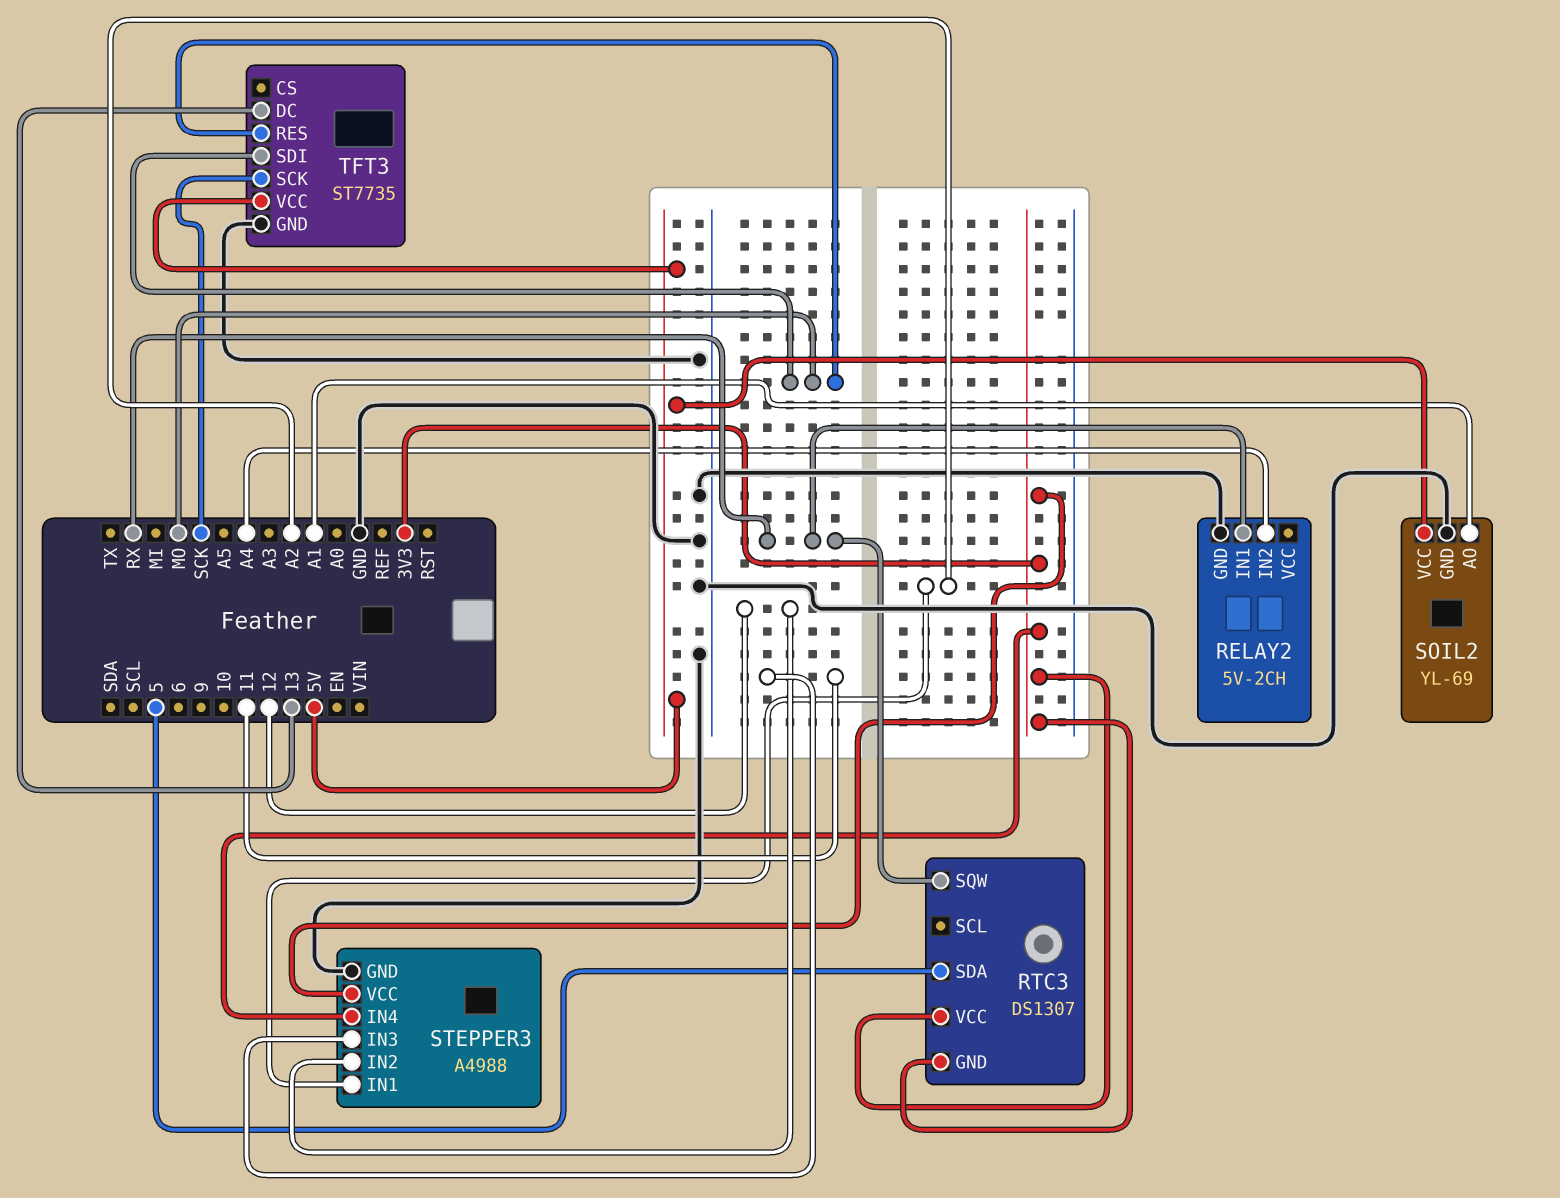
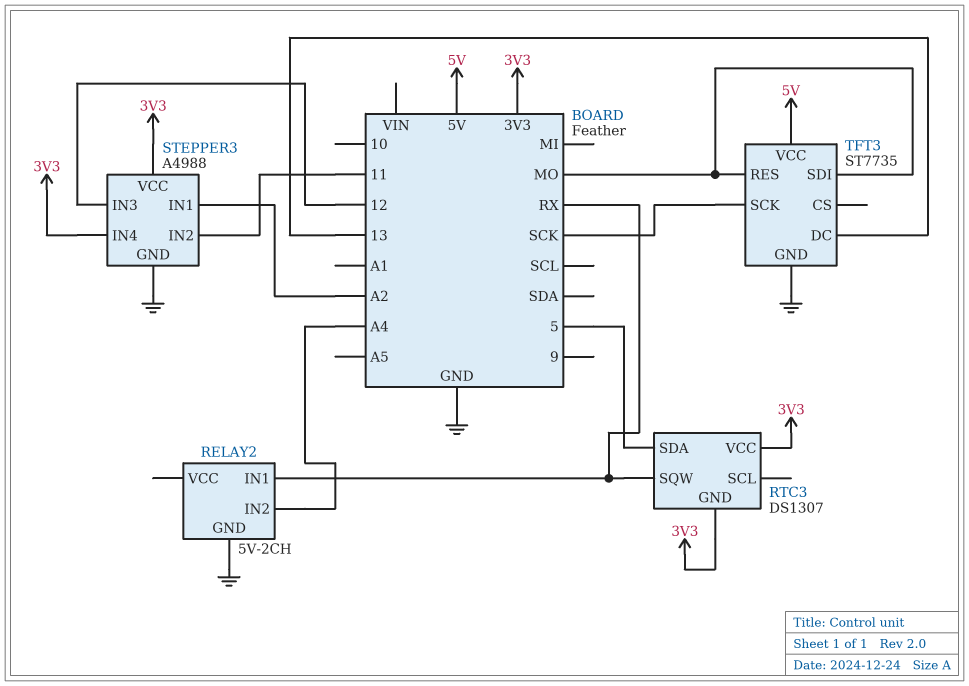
SOIL2: YL-69 -> none
SOIL2 pin AO: A1 -> none
SOIL2 pin GND: GND -> none
SOIL2 pin VCC: 5V -> none
STEPPER3 pin IN2: 12 -> 11
STEPPER3 pin IN3: 11 -> 12

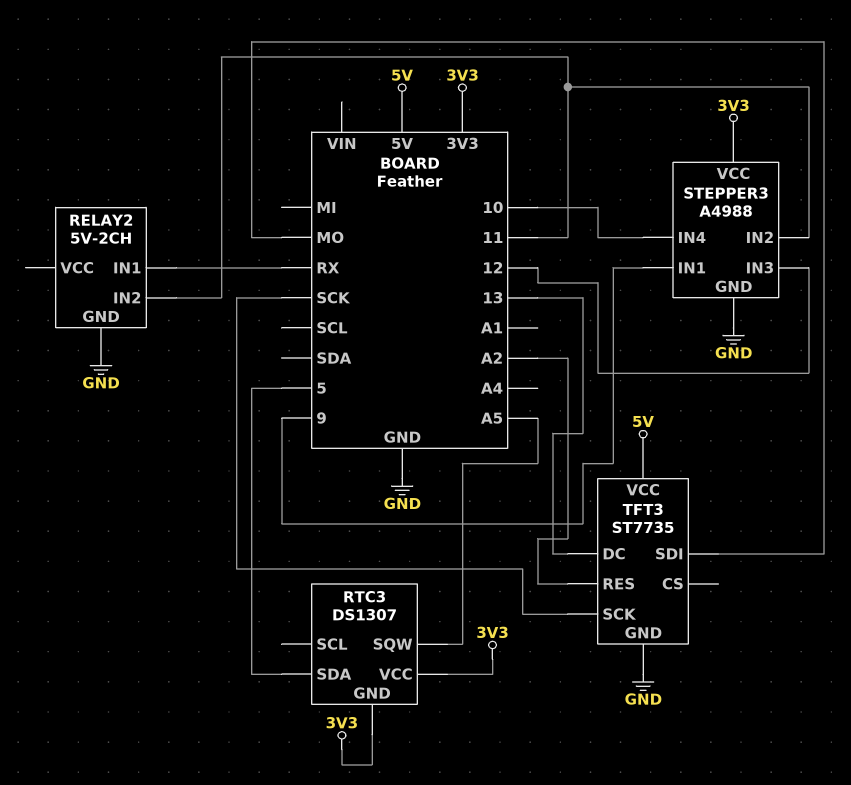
RELAY2 pin IN2: A4 -> 11
RTC3 pin SQW: RX -> A5
STEPPER3 pin IN1: A2 -> 9
STEPPER3 pin IN4: 3V3 -> 10
TFT3 pin RES: MO -> A2

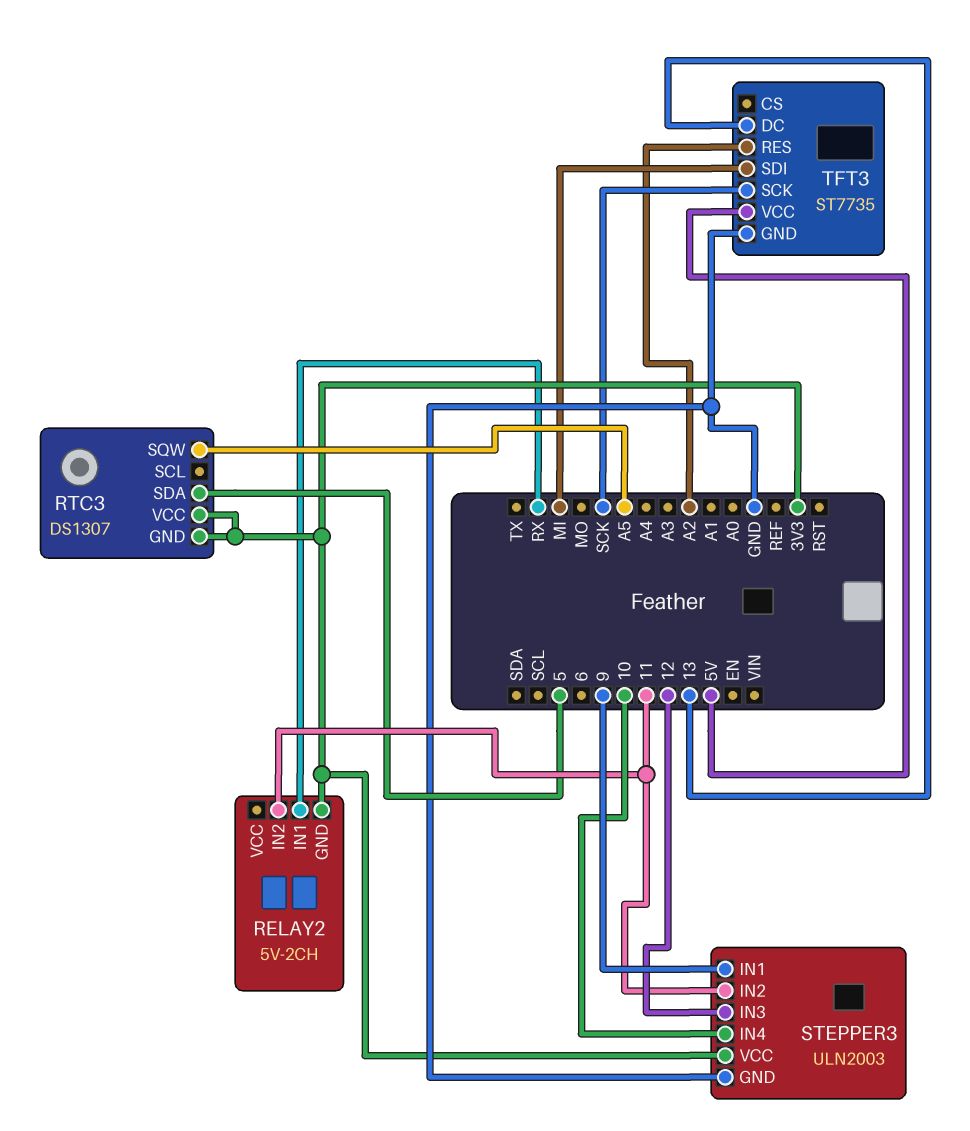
RELAY2 pin GND: GND -> 3V3
STEPPER3: A4988 -> ULN2003
TFT3 pin SDI: MO -> MI

